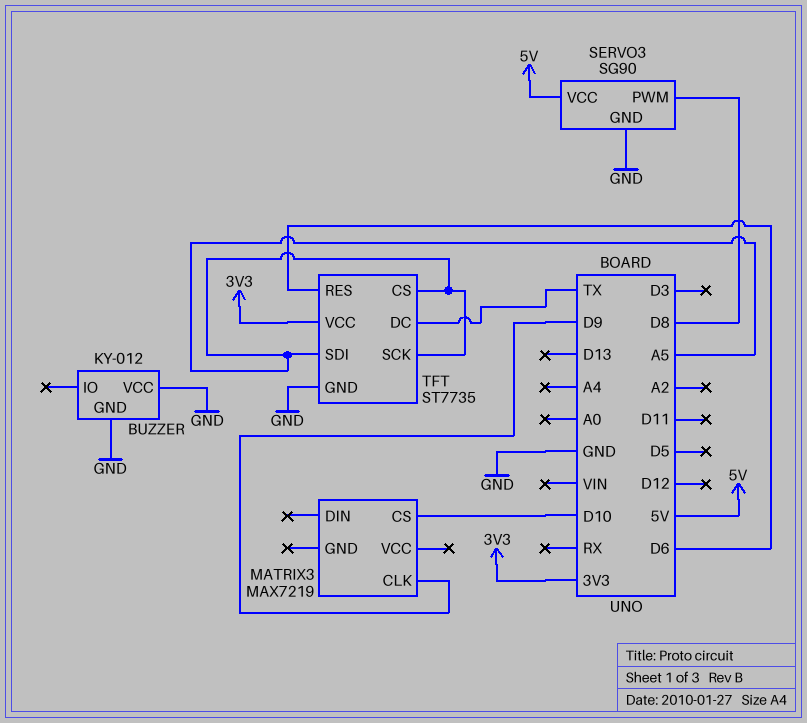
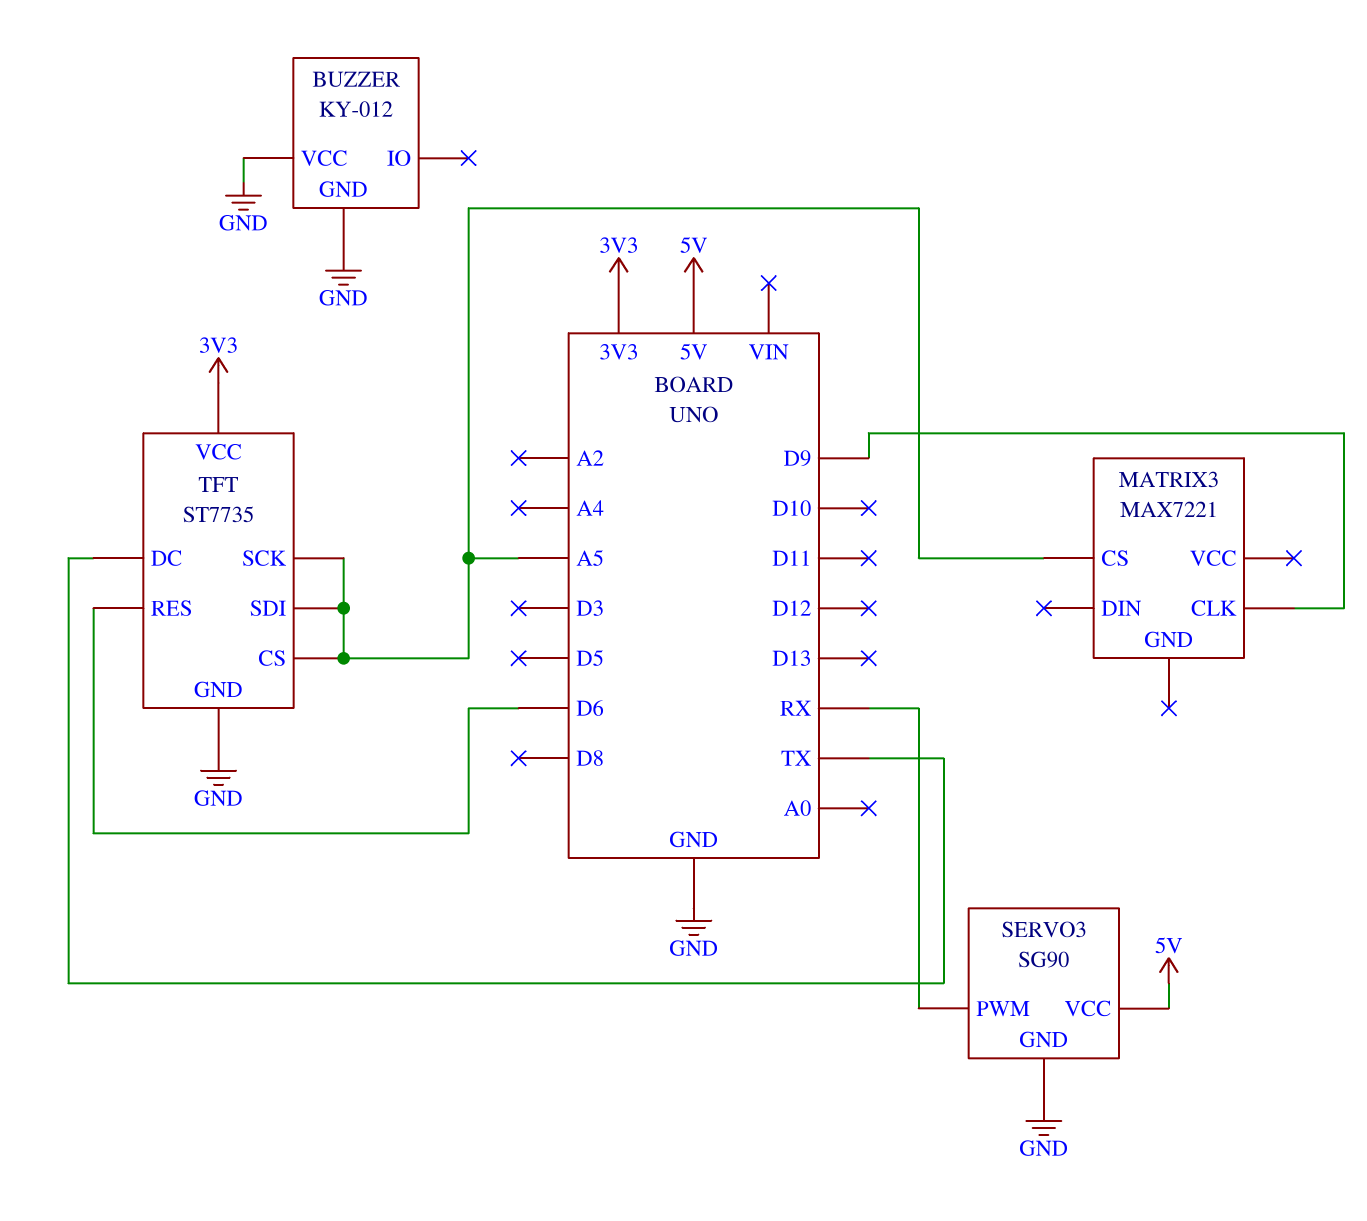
MATRIX3: MAX7219 -> MAX7221
MATRIX3 pin CS: D10 -> A5
SERVO3 pin PWM: D8 -> RX

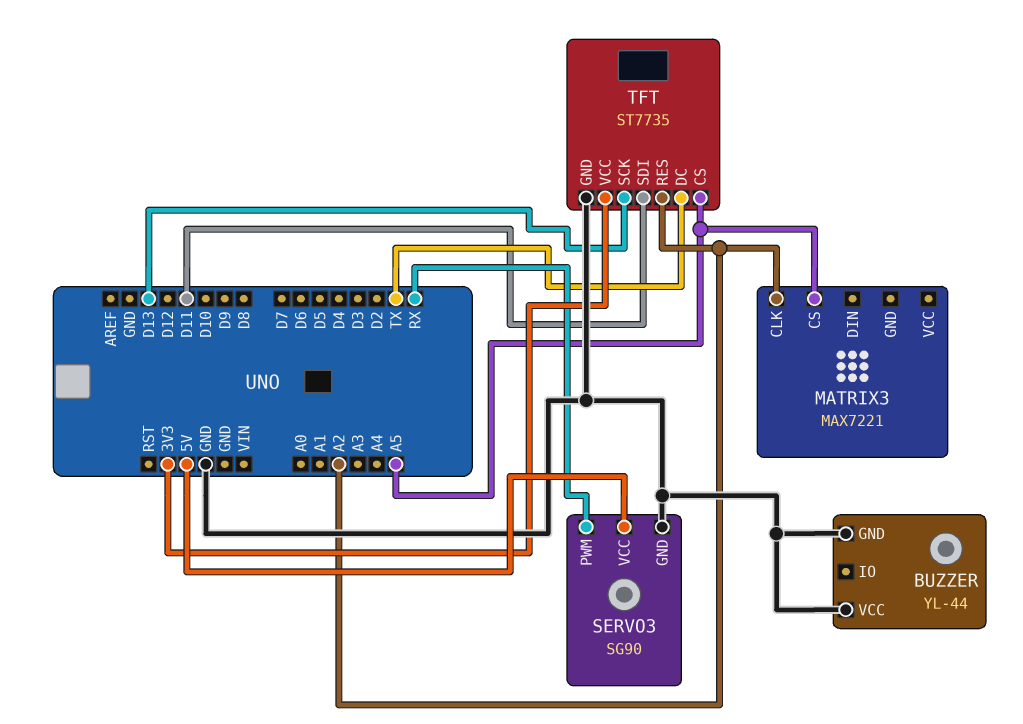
BUZZER: KY-012 -> YL-44
MATRIX3 pin CLK: D9 -> A2
TFT pin RES: D6 -> A2
TFT pin SCK: A5 -> D13
TFT pin SDI: A5 -> D11

